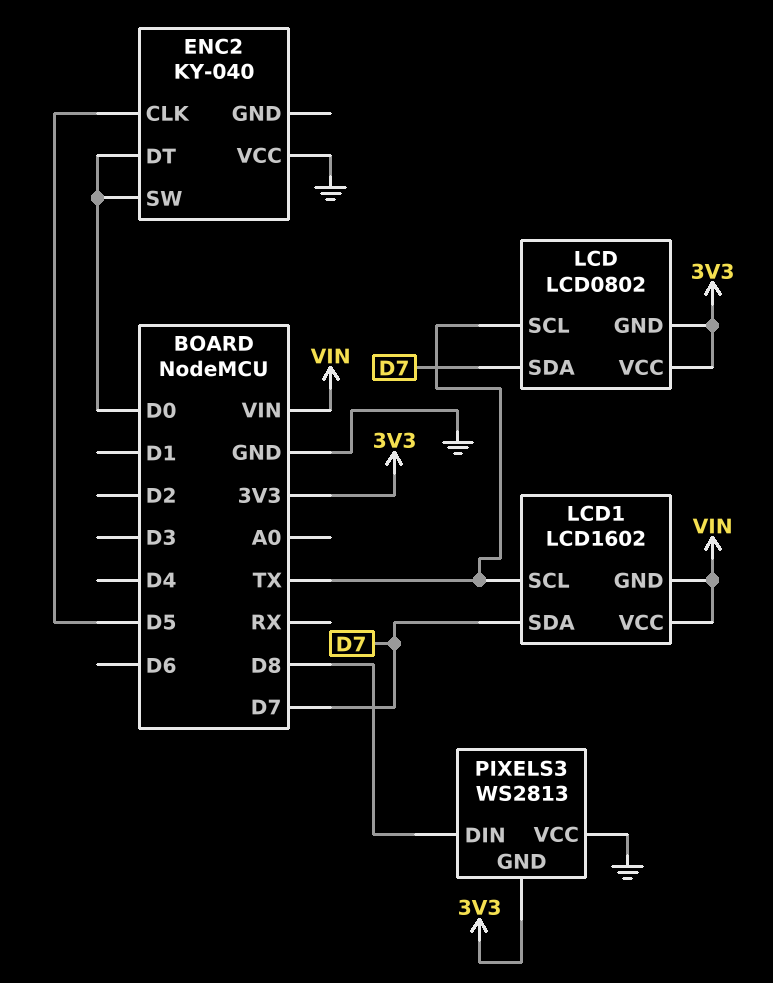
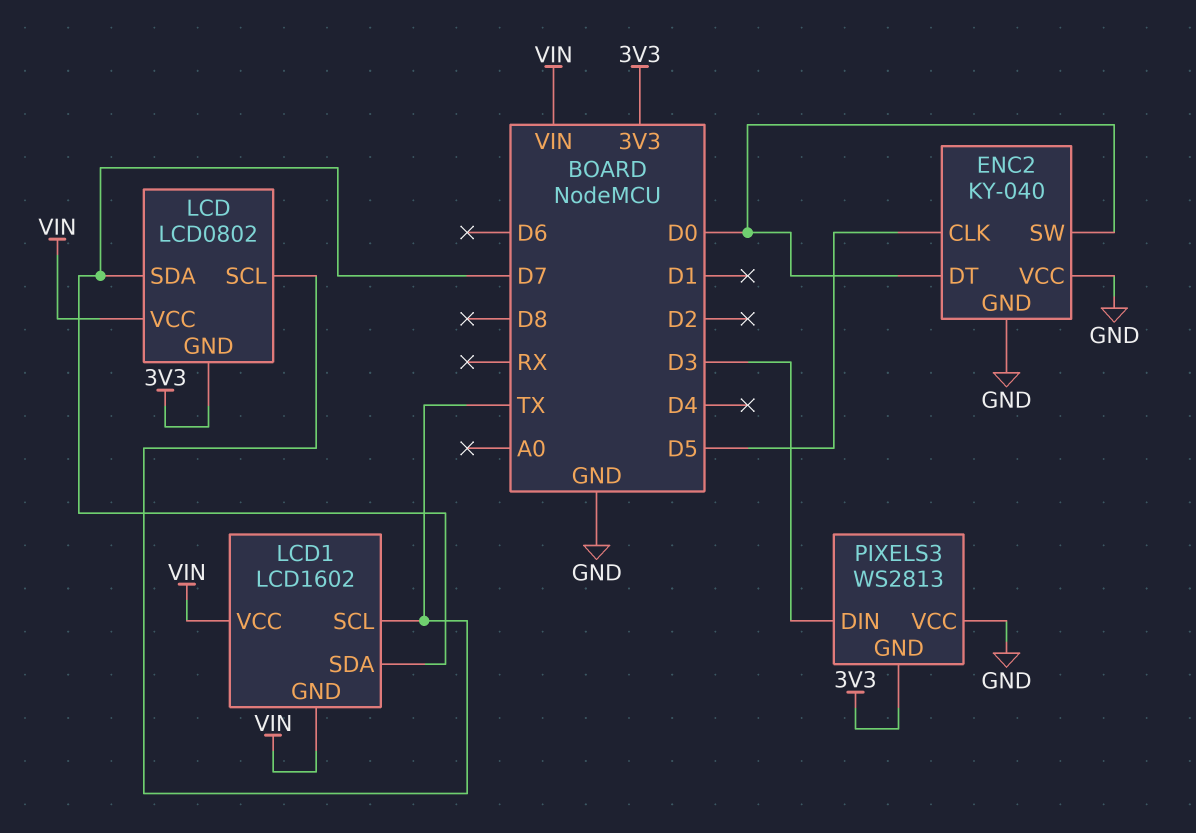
ENC2 pin GND: none -> GND
LCD pin VCC: 3V3 -> VIN
PIXELS3 pin DIN: D8 -> D3

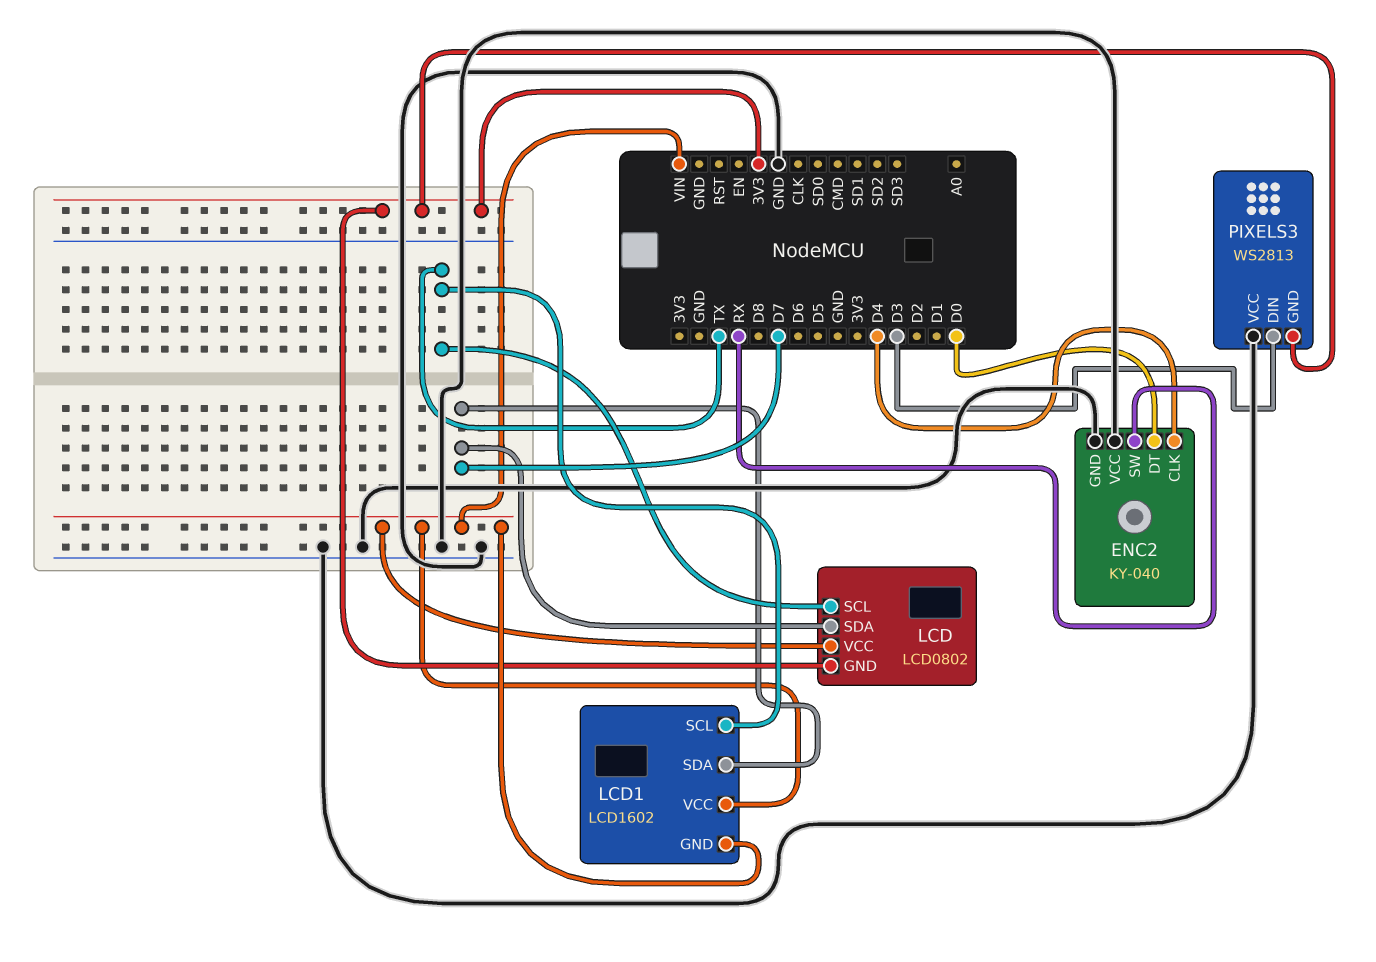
ENC2 pin CLK: D5 -> D4
ENC2 pin SW: D0 -> RX

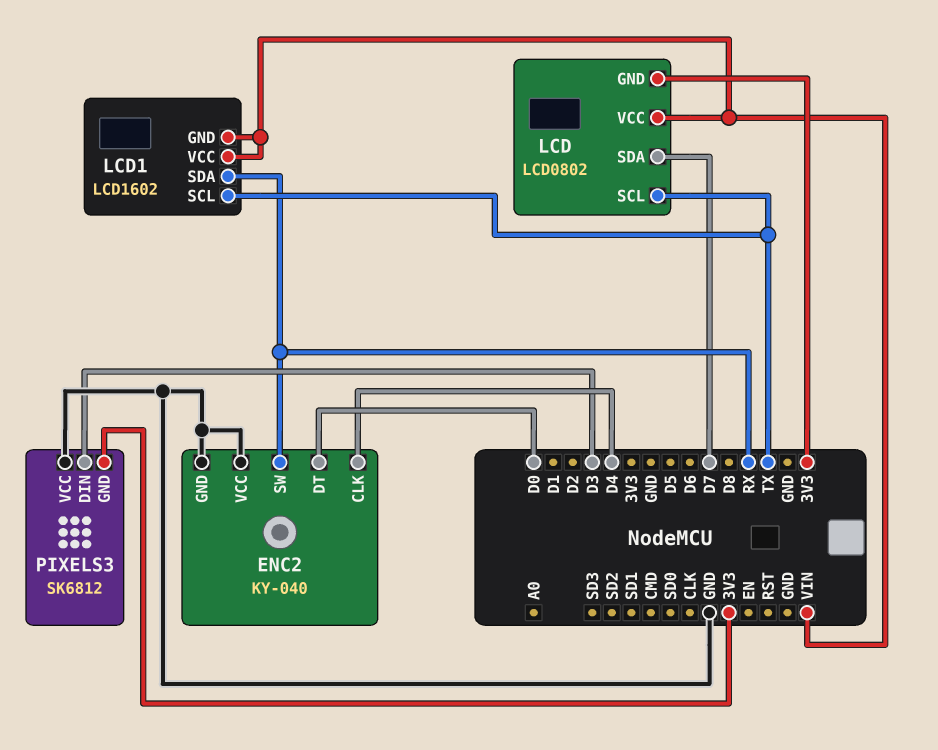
LCD1 pin SDA: D7 -> RX
PIXELS3: WS2813 -> SK6812

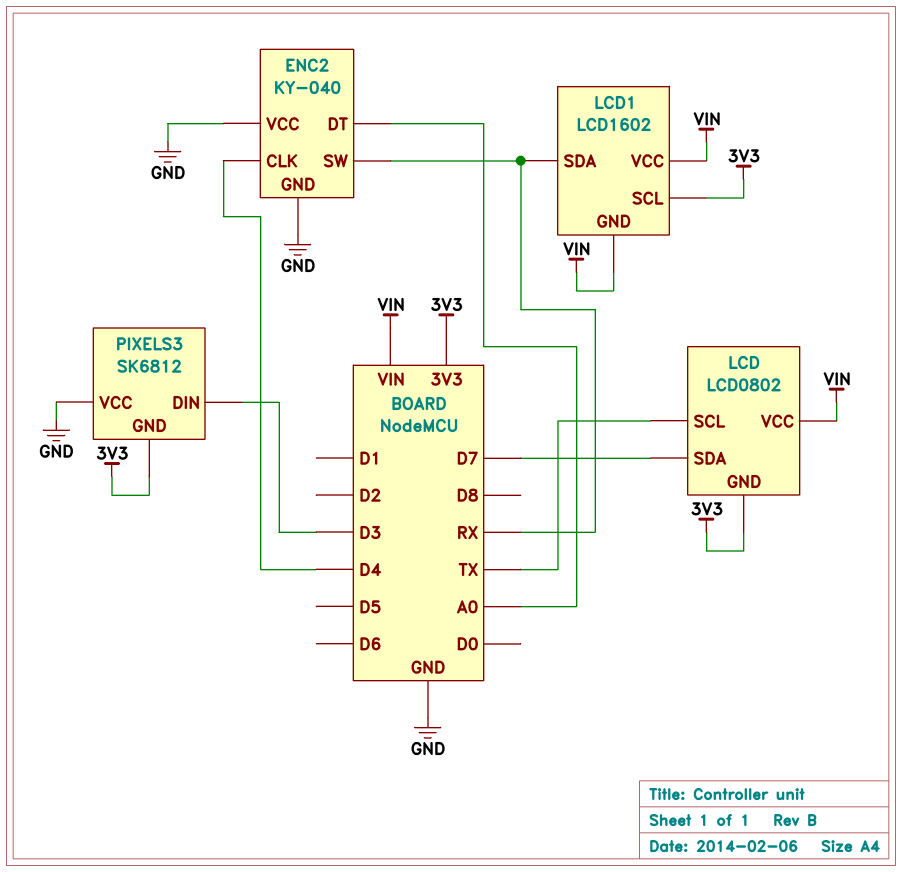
ENC2 pin DT: D0 -> A0
LCD1 pin SCL: TX -> 3V3

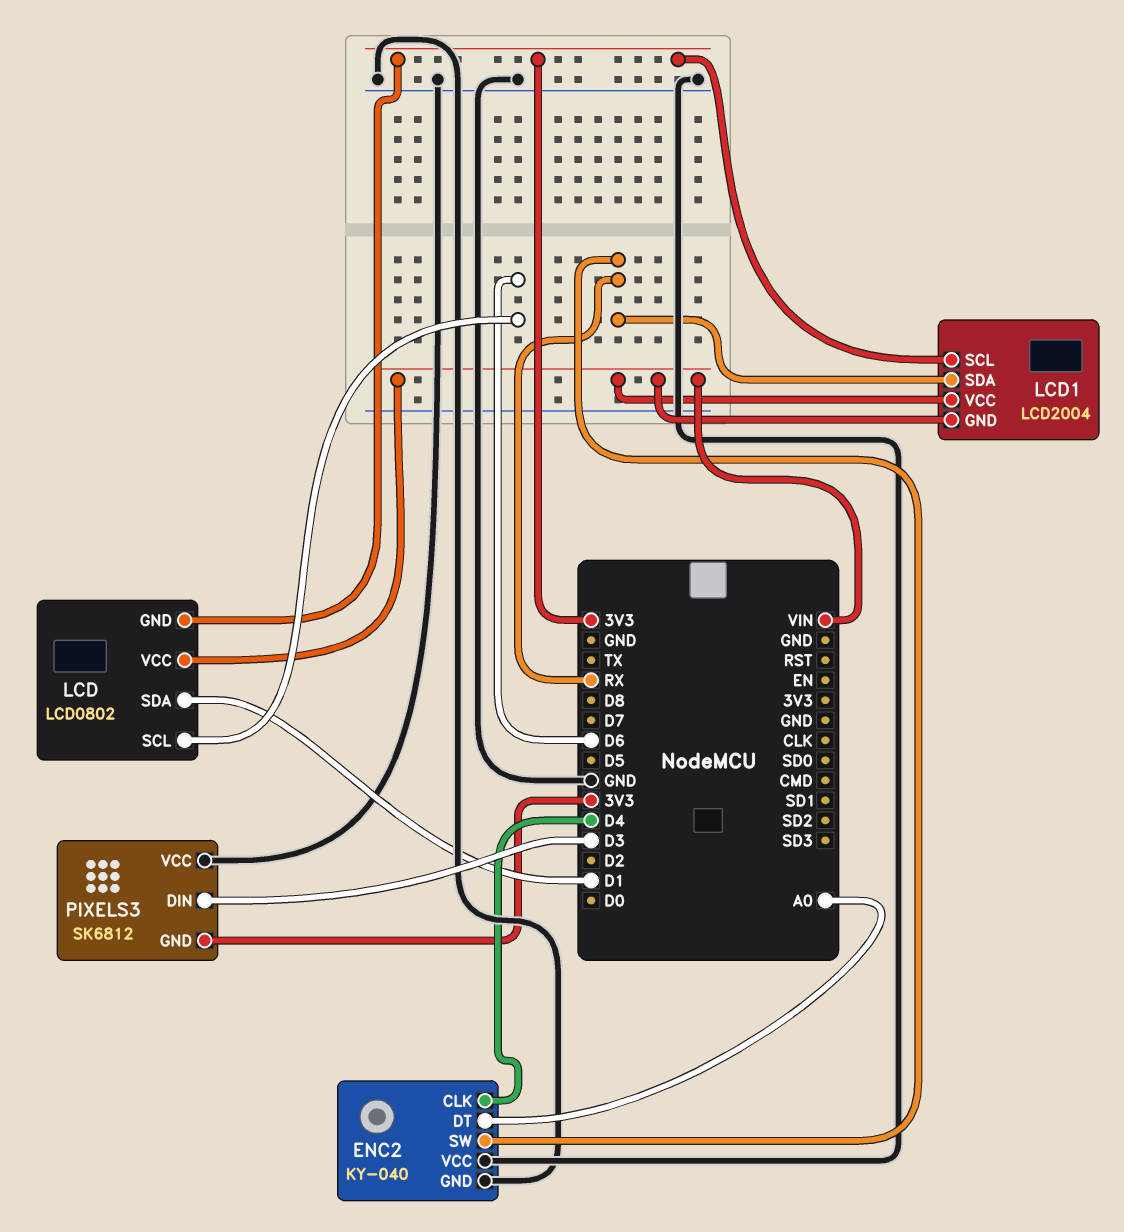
LCD pin SCL: TX -> D6
LCD pin SDA: D7 -> D1
LCD1: LCD1602 -> LCD2004

